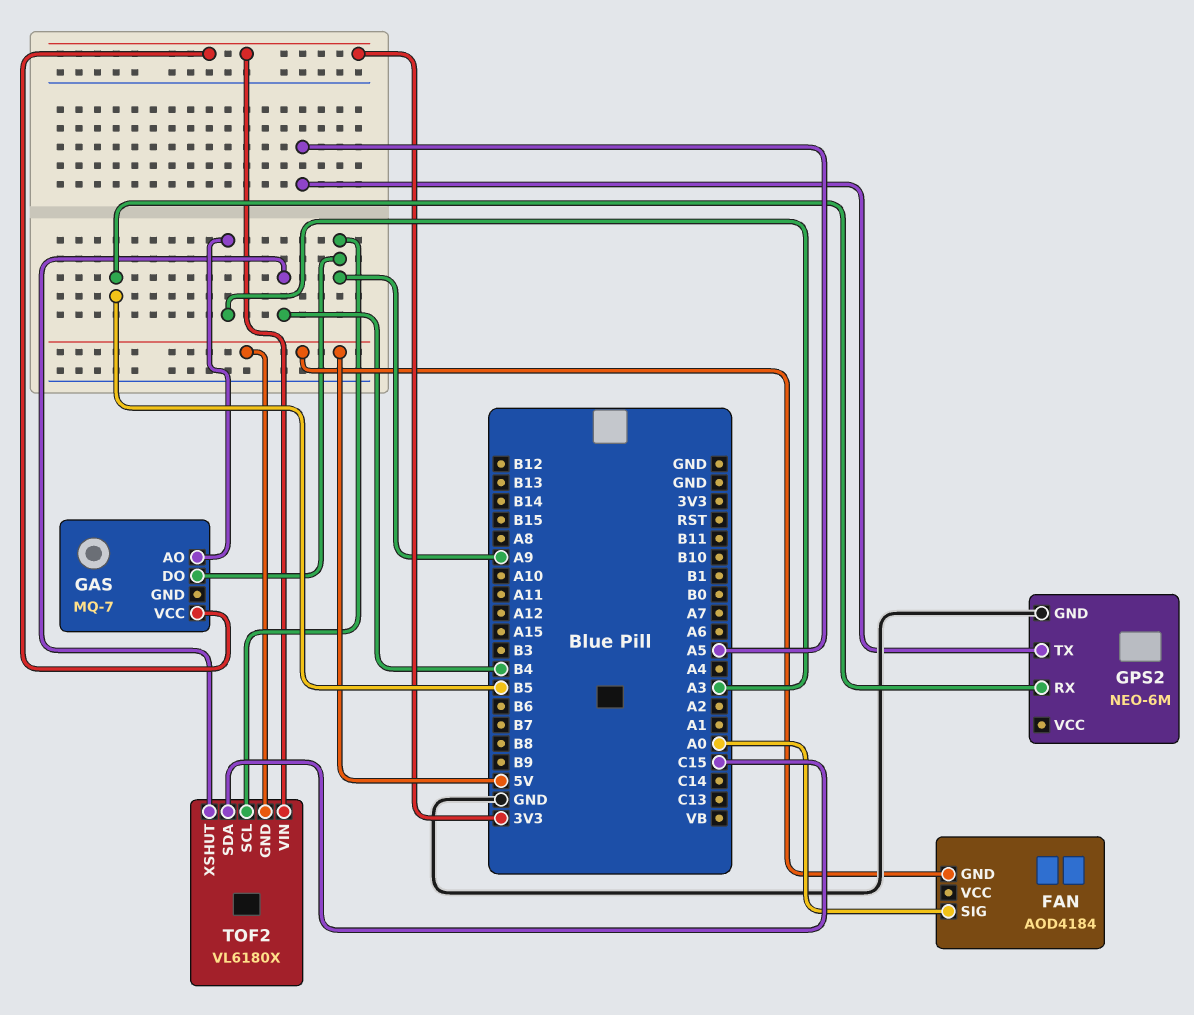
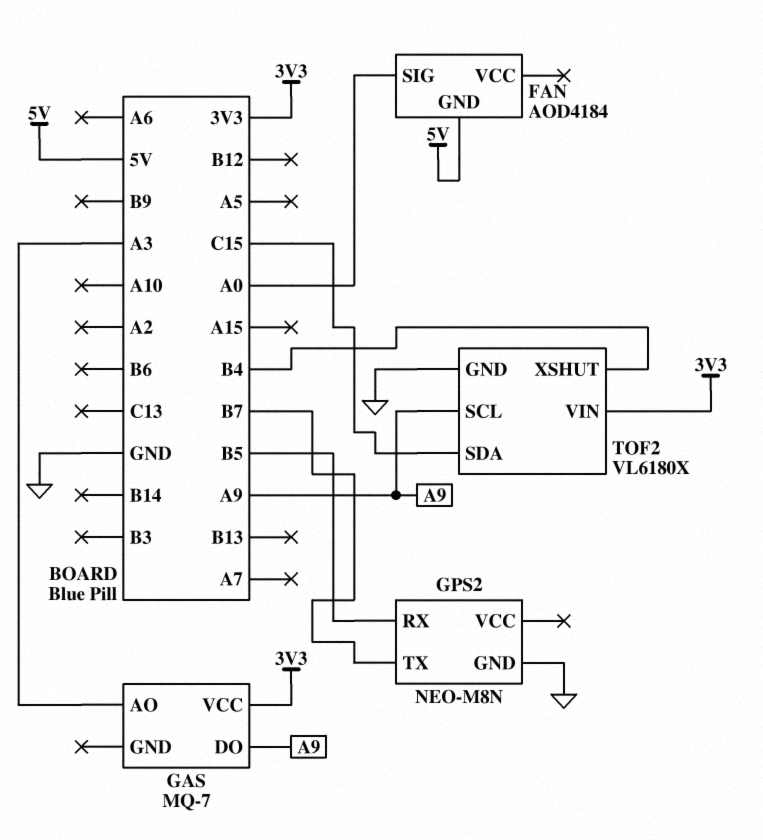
GPS2: NEO-6M -> NEO-M8N
GPS2 pin TX: A5 -> B7
TOF2 pin GND: 5V -> GND

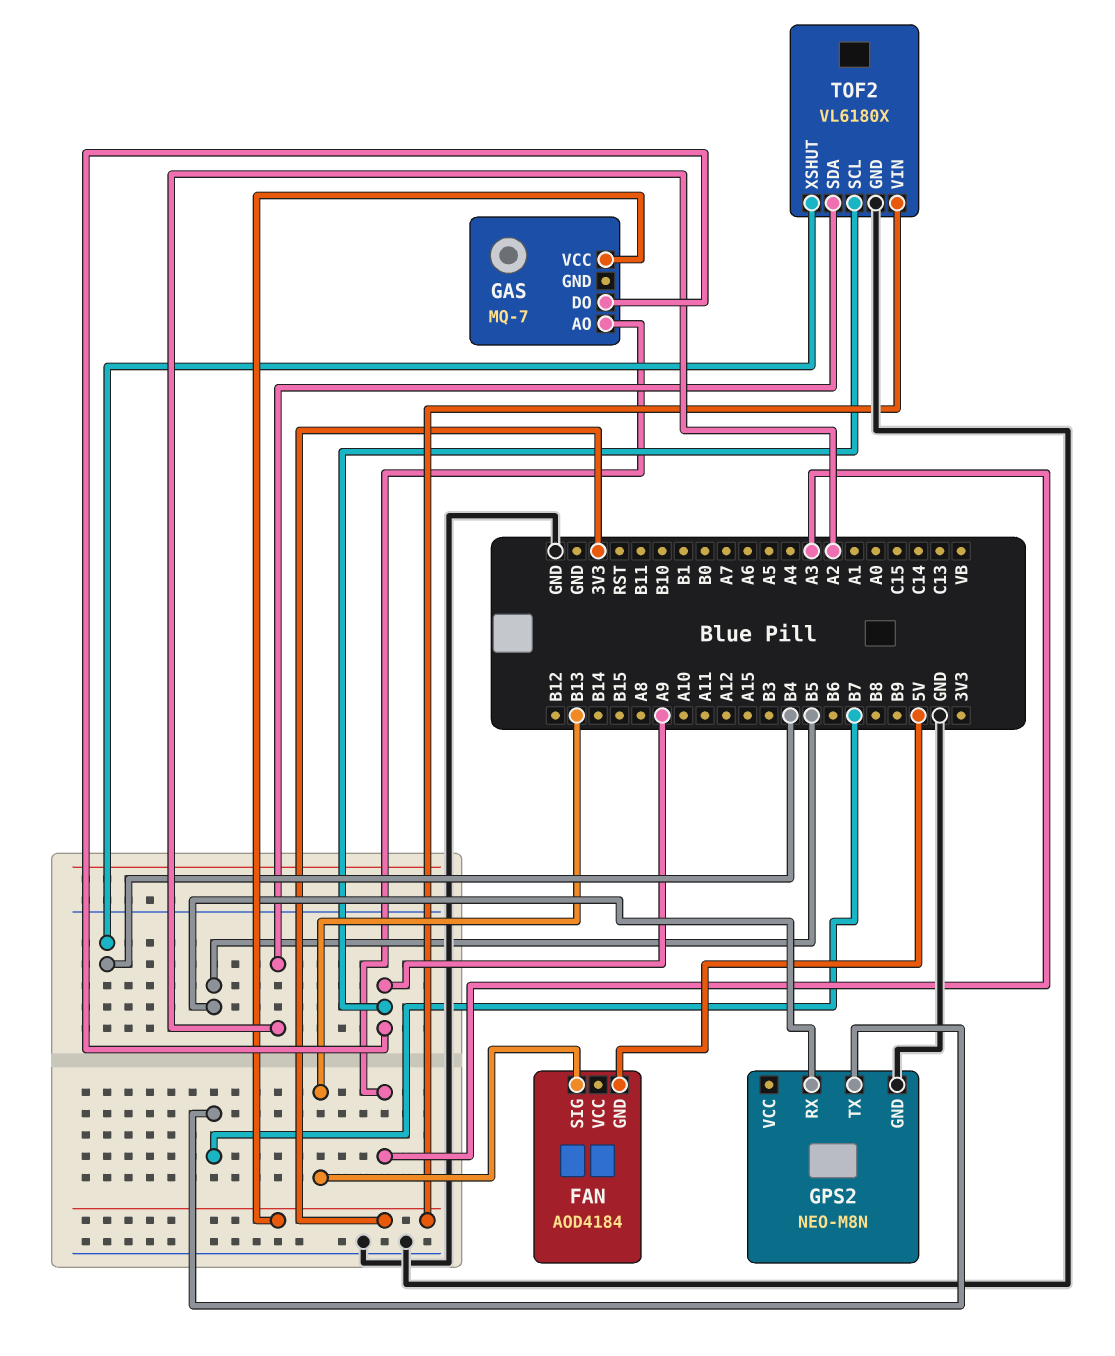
FAN pin SIG: A0 -> B13
TOF2 pin SDA: C15 -> A2

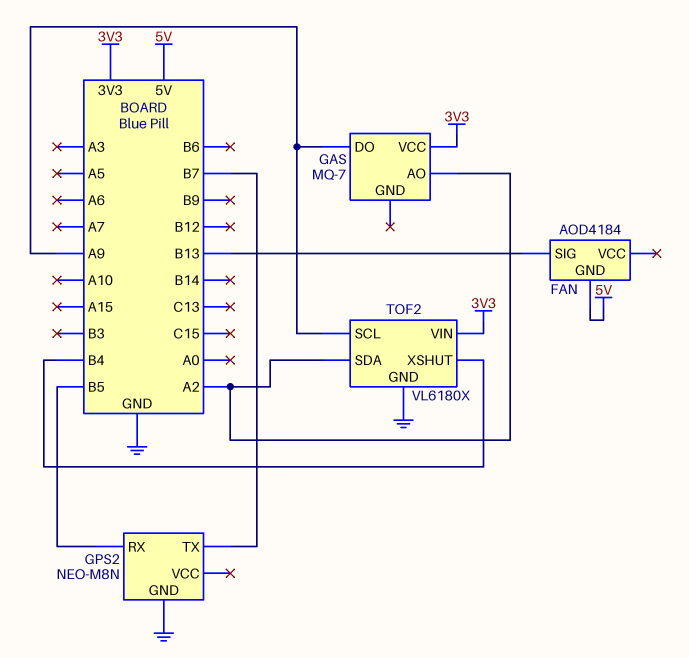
GAS pin AO: A3 -> A2

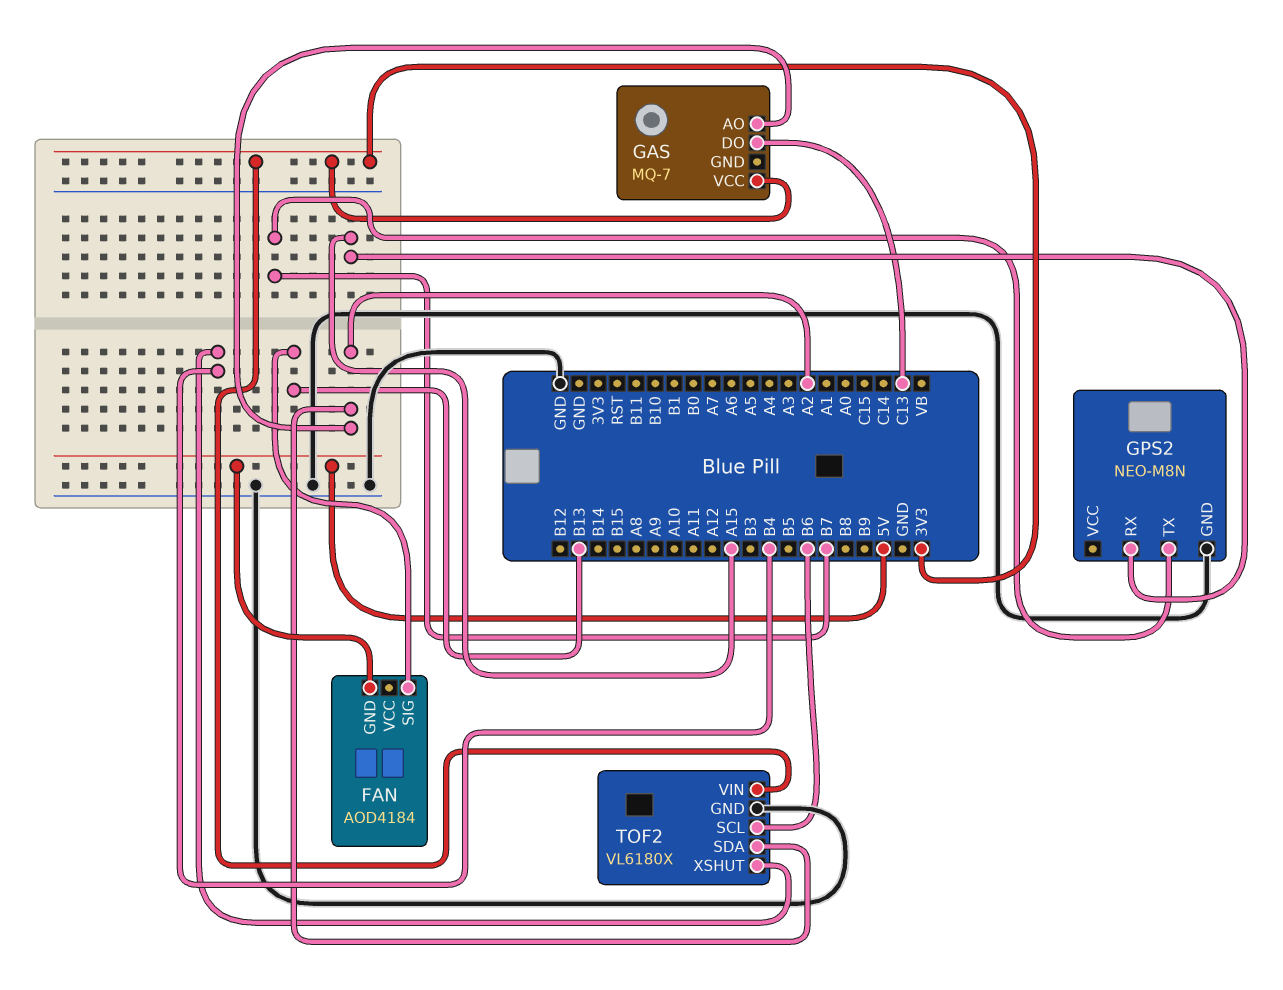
GAS pin DO: A9 -> C13
GPS2 pin RX: B5 -> A15
TOF2 pin SCL: A9 -> B6

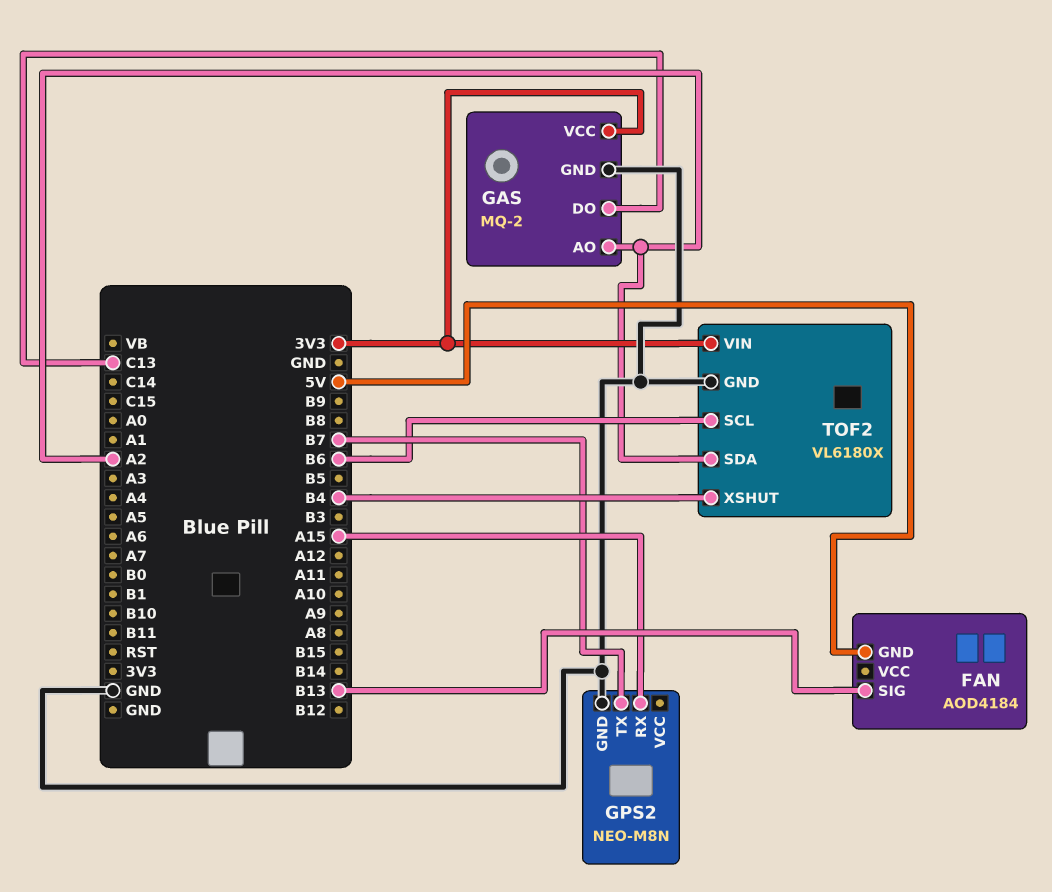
GAS: MQ-7 -> MQ-2
GAS pin GND: none -> GND

